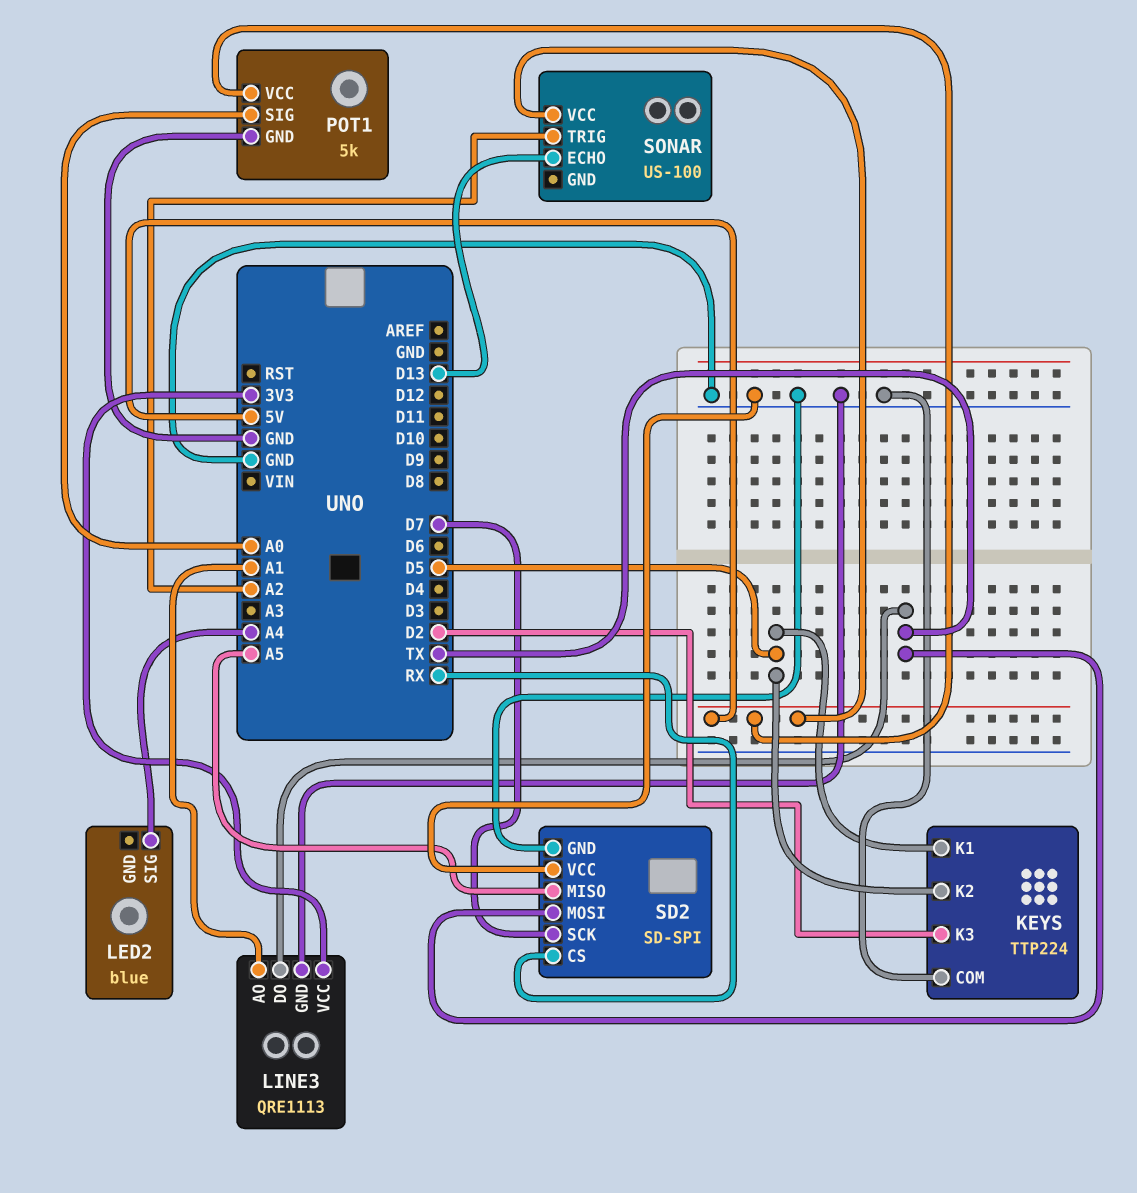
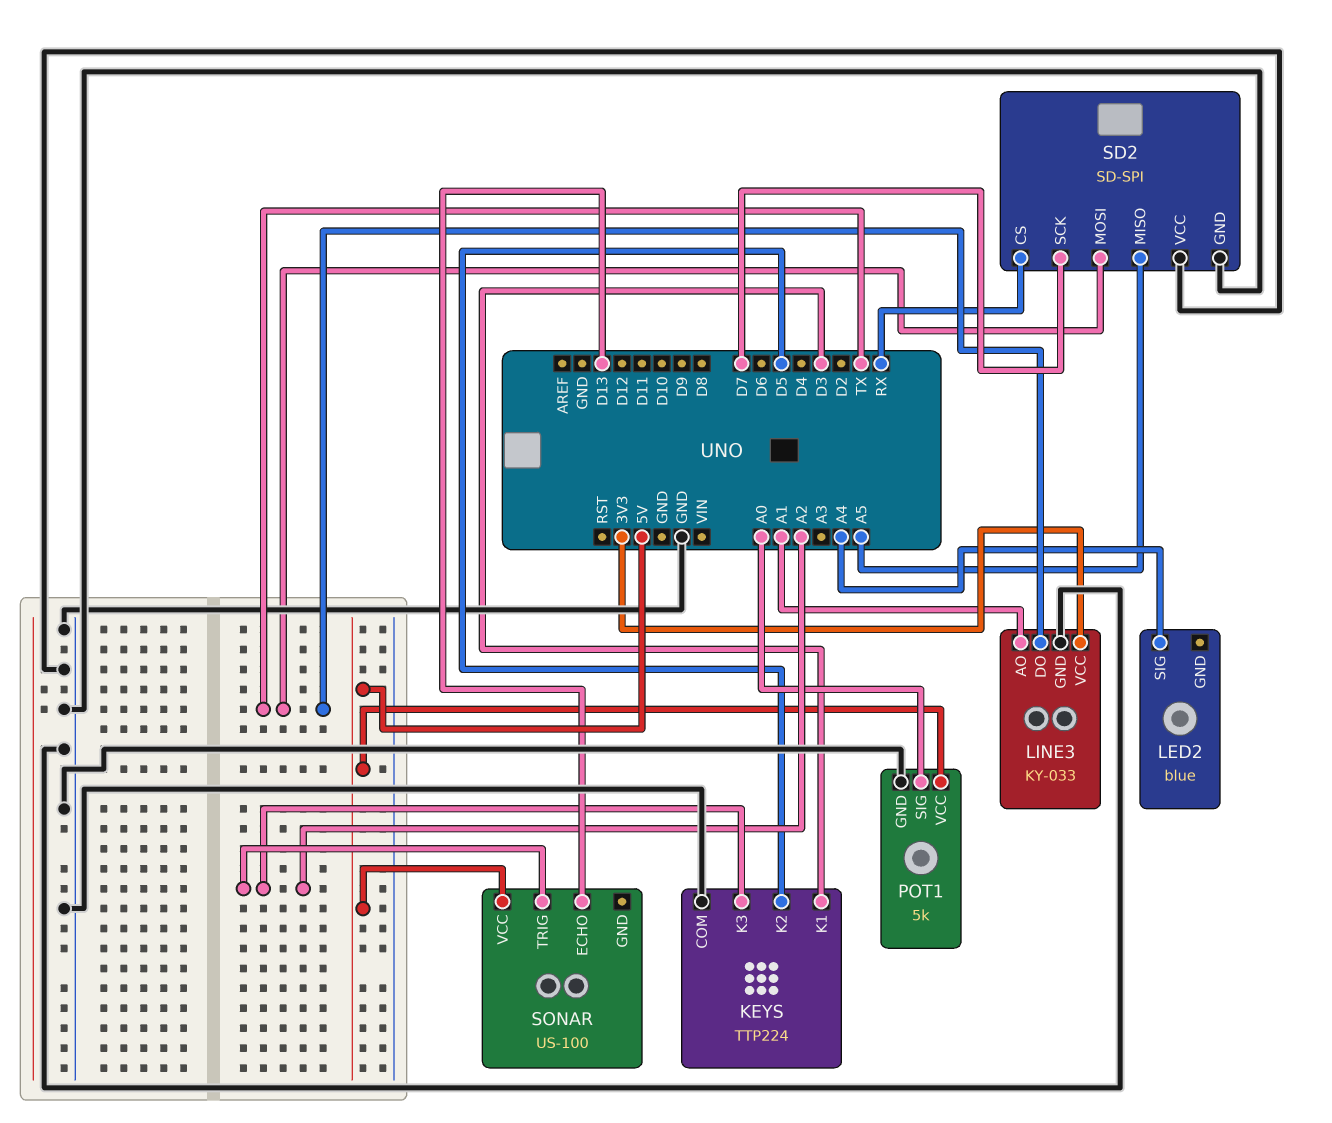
KEYS pin K1: D5 -> D3
KEYS pin K3: D2 -> A2
LINE3: QRE1113 -> KY-033

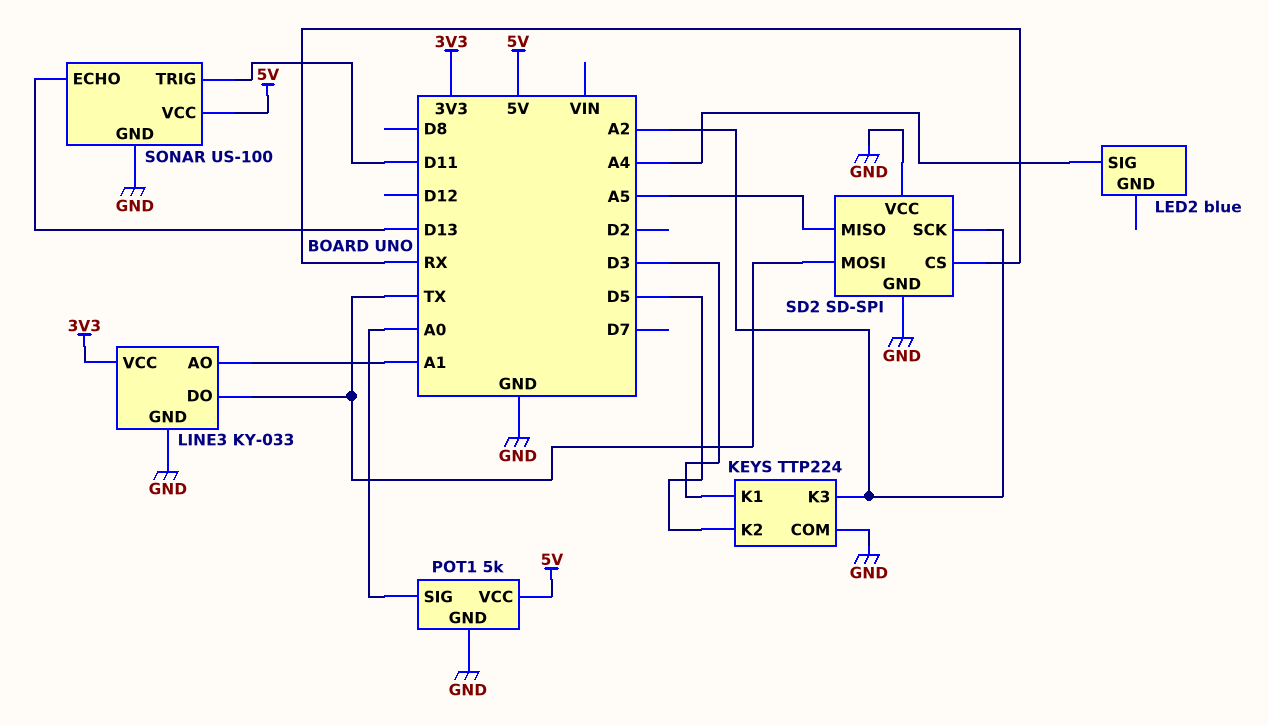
SD2 pin SCK: D7 -> A2
SONAR pin GND: none -> GND
SONAR pin TRIG: A2 -> D11

